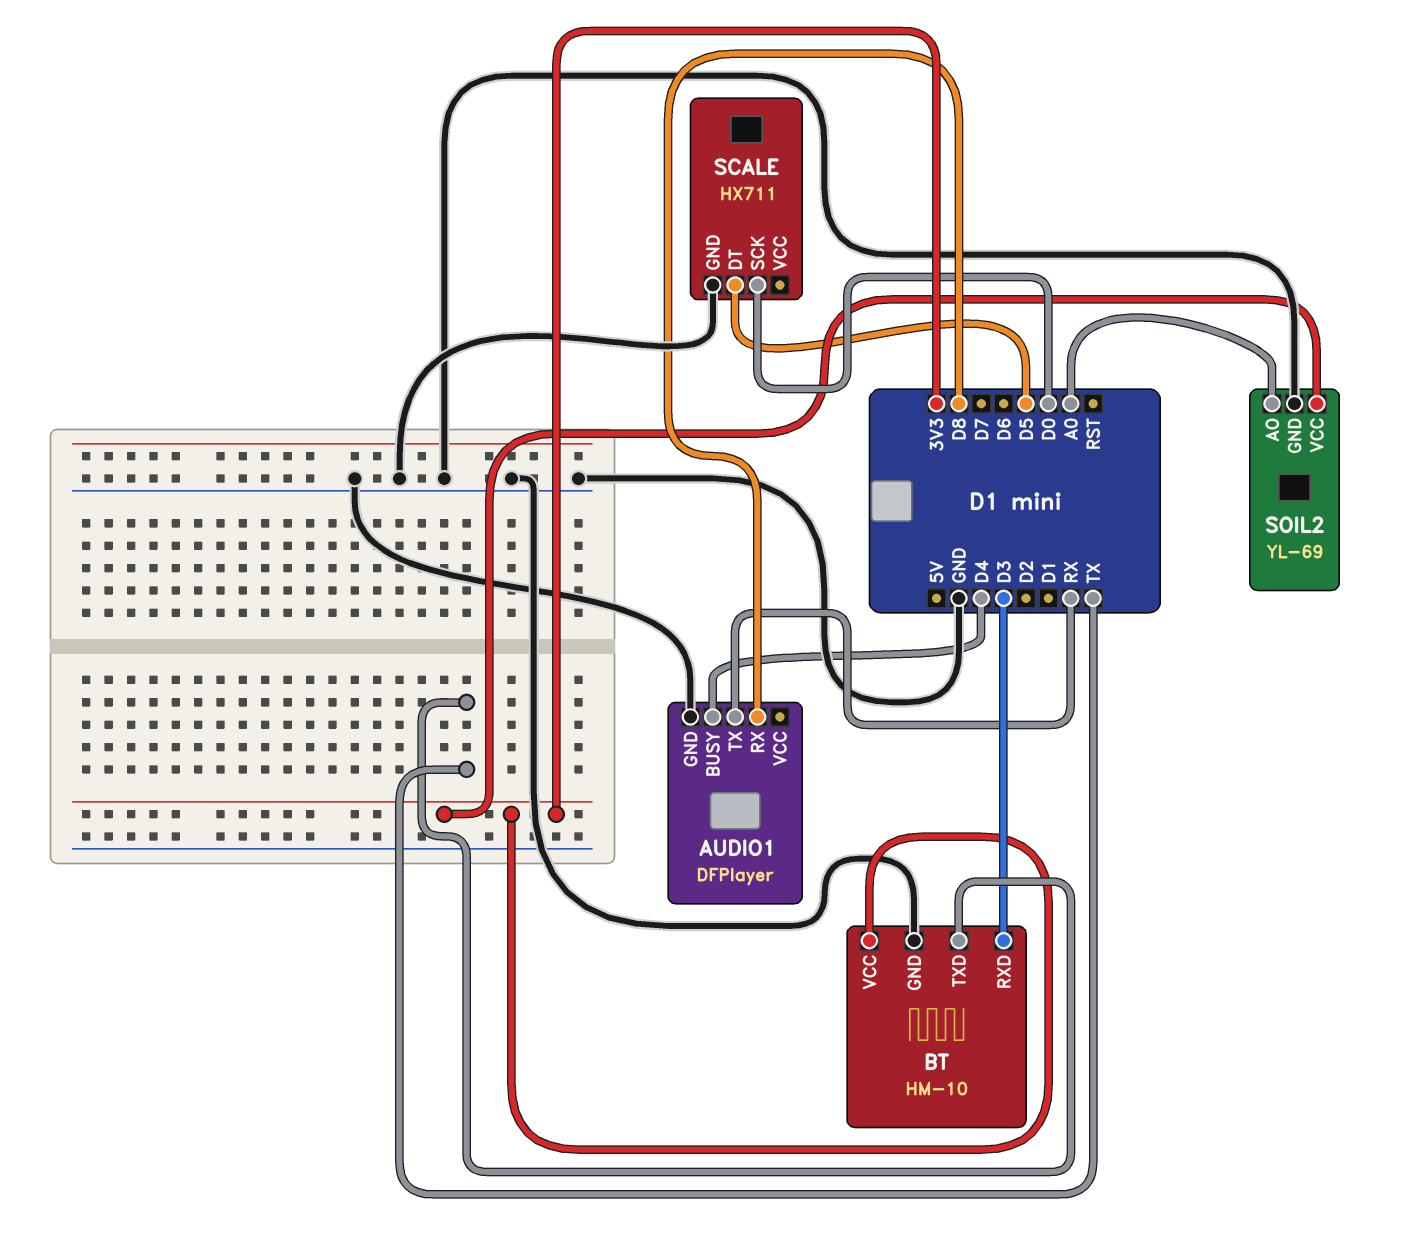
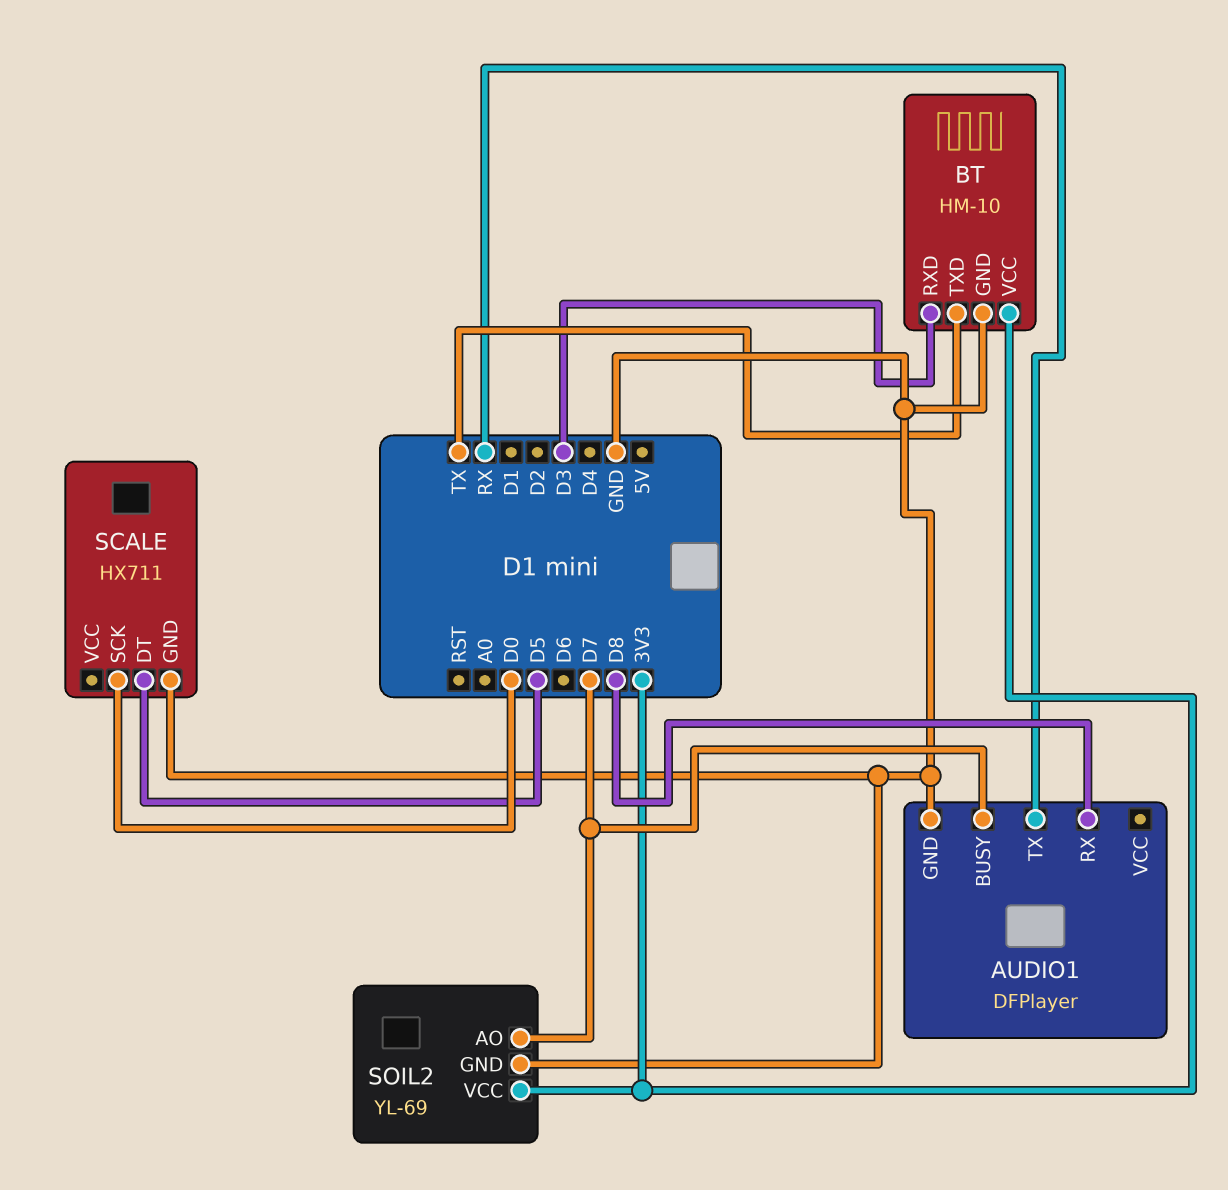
AUDIO1 pin BUSY: D4 -> D7
SOIL2 pin AO: A0 -> D7

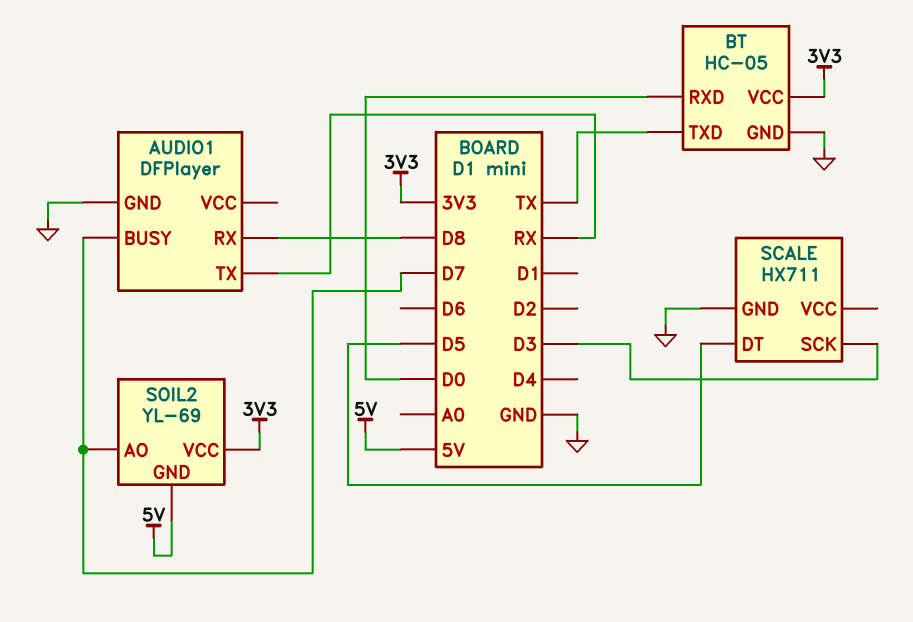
BT: HM-10 -> HC-05
BT pin RXD: D3 -> D0
SCALE pin SCK: D0 -> D3
SOIL2 pin GND: GND -> 5V

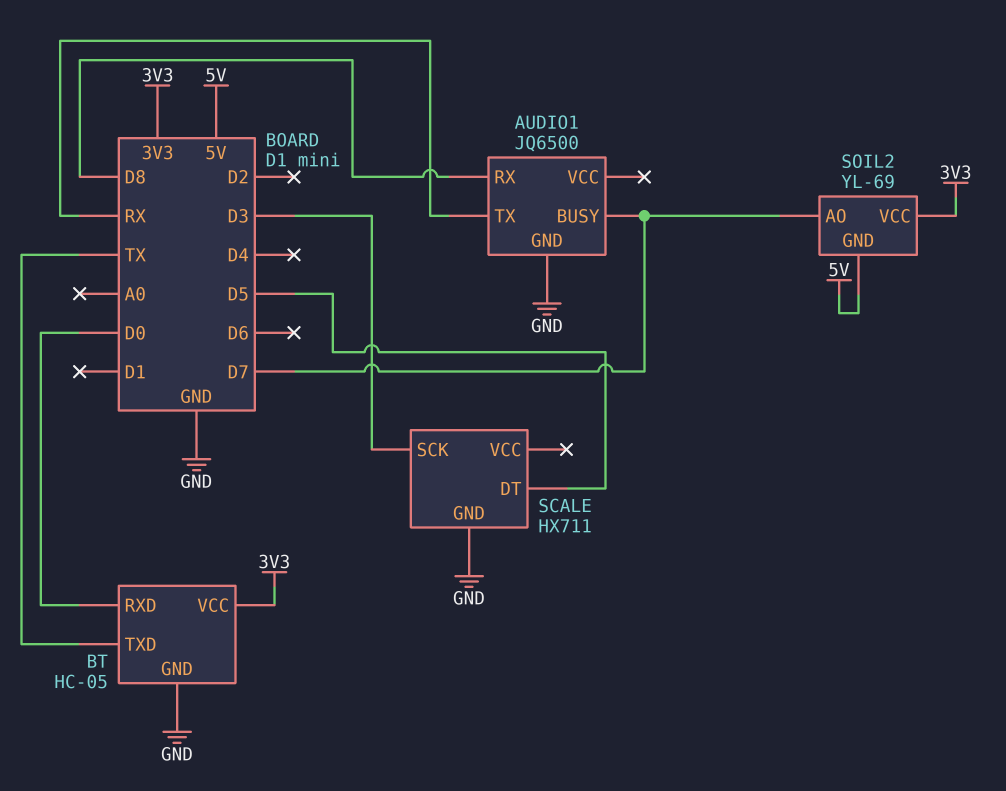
AUDIO1: DFPlayer -> JQ6500

